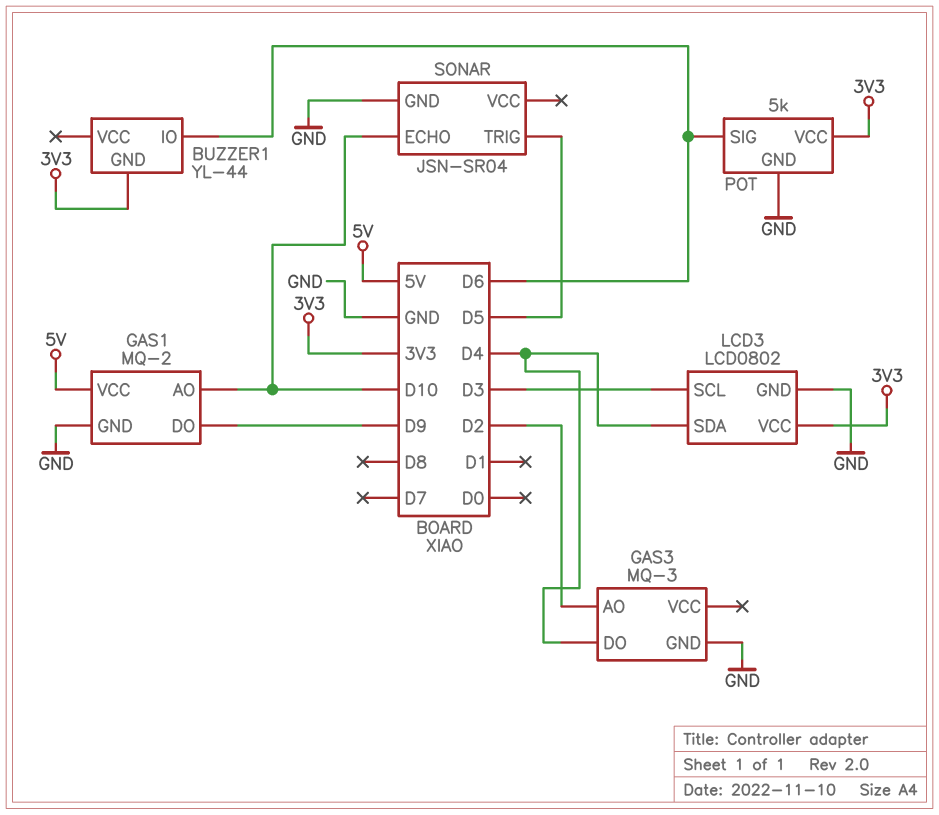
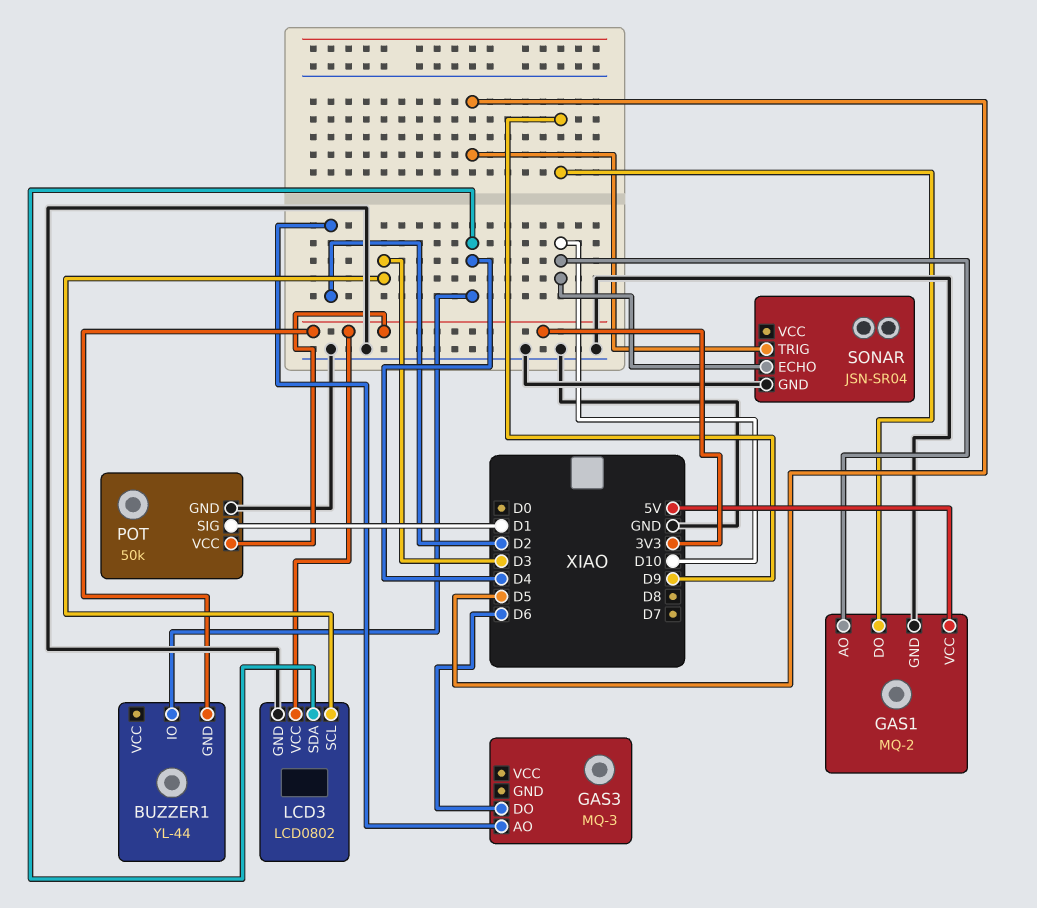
BUZZER1 pin IO: D6 -> D4
GAS3 pin DO: D4 -> D6
GAS3 pin GND: GND -> none
POT: 5k -> 50k
POT pin SIG: D6 -> D1

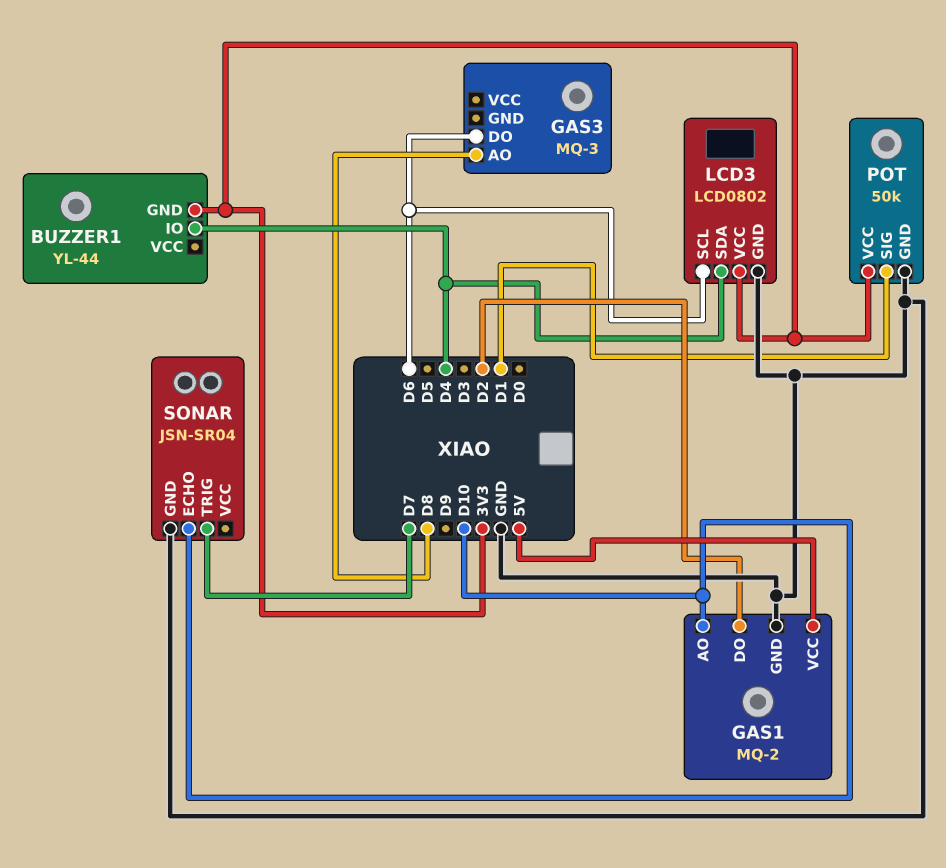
GAS1 pin DO: D9 -> D2
GAS3 pin AO: D2 -> D8
LCD3 pin SCL: D3 -> D6
SONAR pin TRIG: D5 -> D7

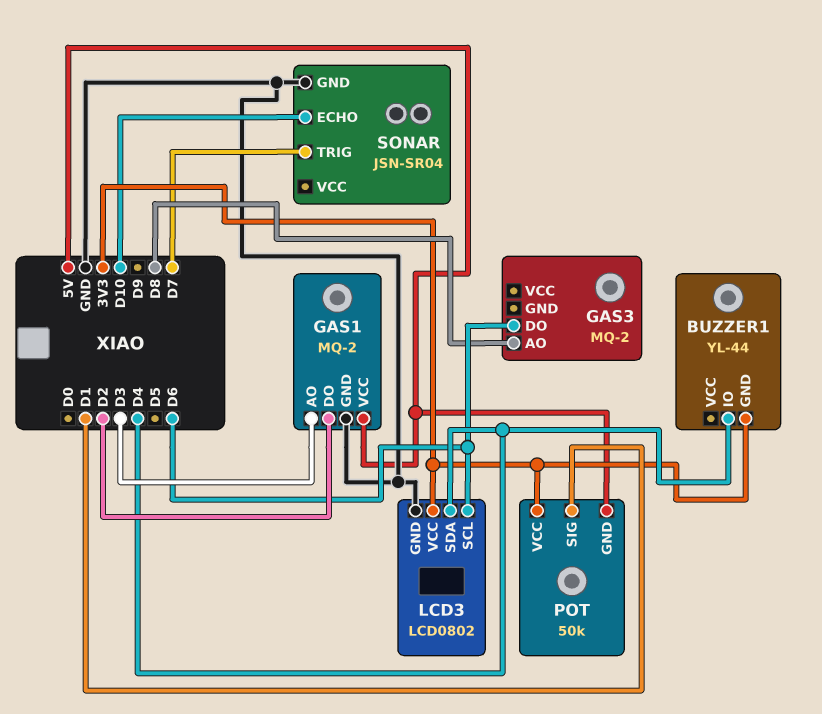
GAS1 pin AO: D10 -> D3
GAS3: MQ-3 -> MQ-2
POT pin GND: GND -> 5V

